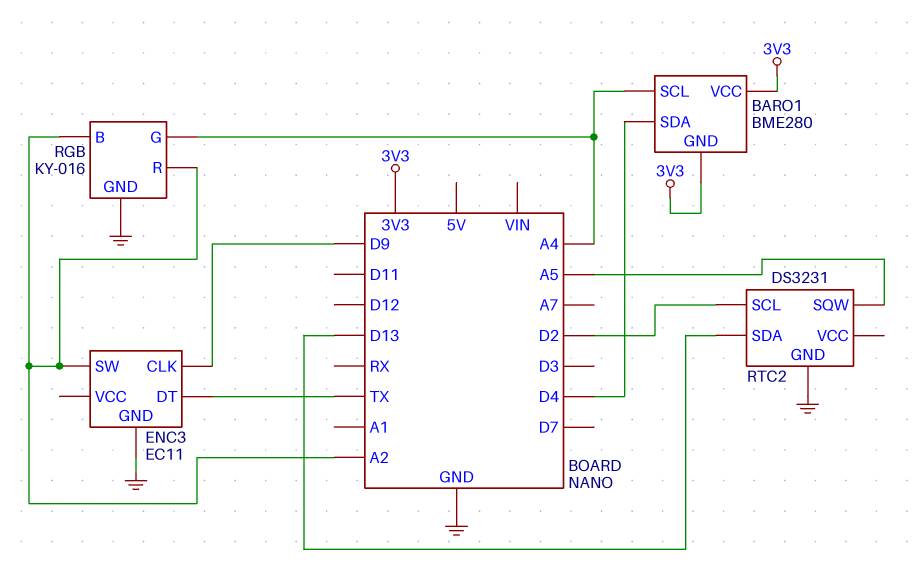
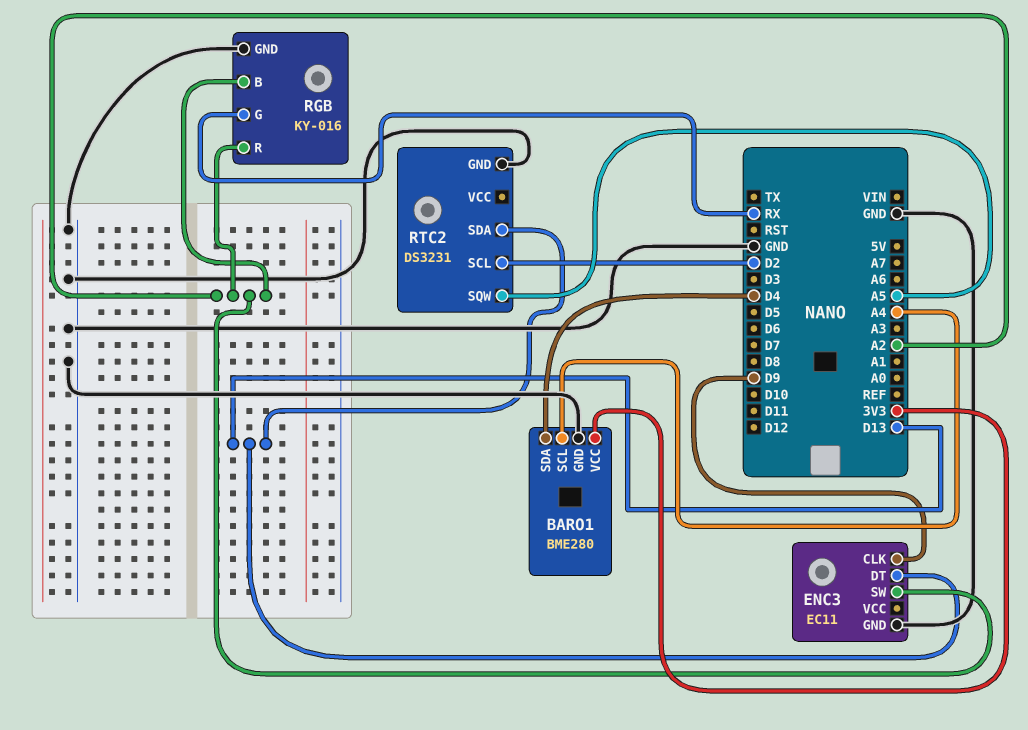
BARO1 pin GND: 3V3 -> GND
ENC3 pin DT: TX -> D13
RGB pin G: A4 -> RX

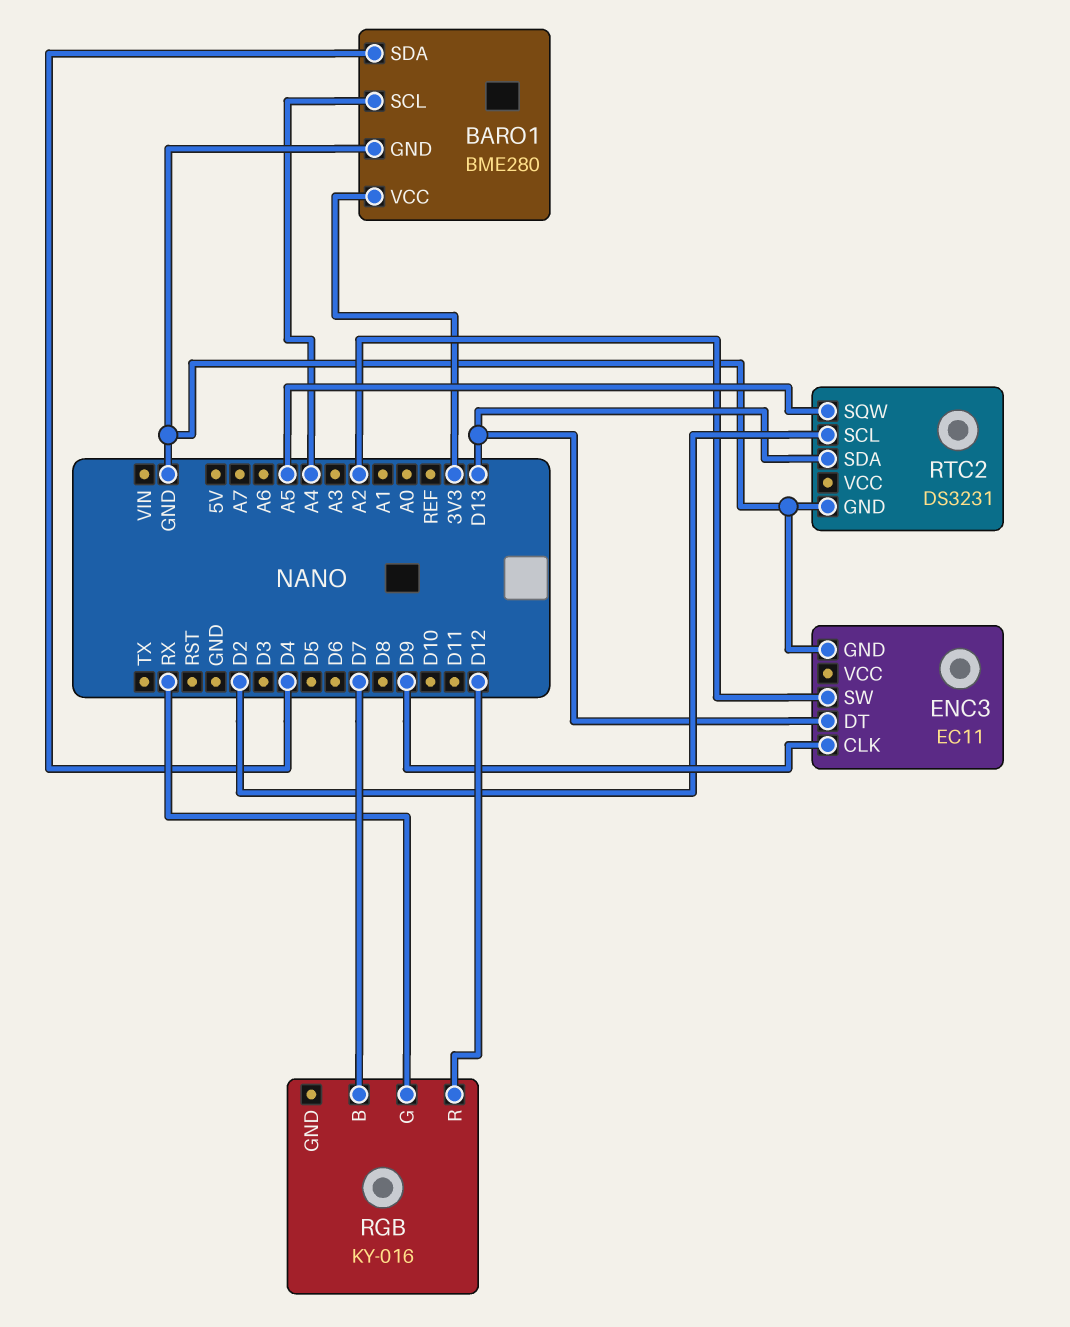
RGB pin B: A2 -> D7
RGB pin GND: GND -> none
RGB pin R: A2 -> D12

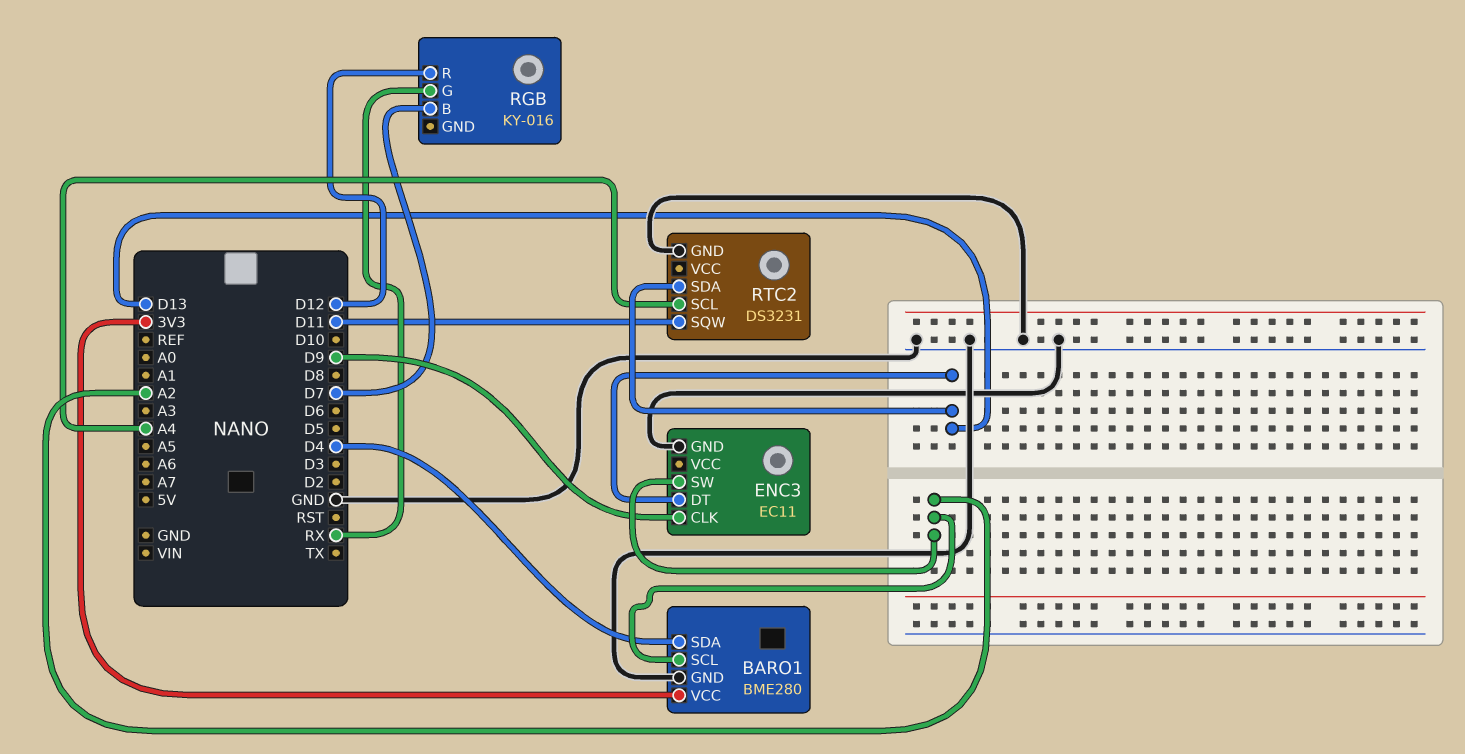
BARO1 pin SCL: A4 -> A2
RTC2 pin SCL: D2 -> A4
RTC2 pin SQW: A5 -> D11

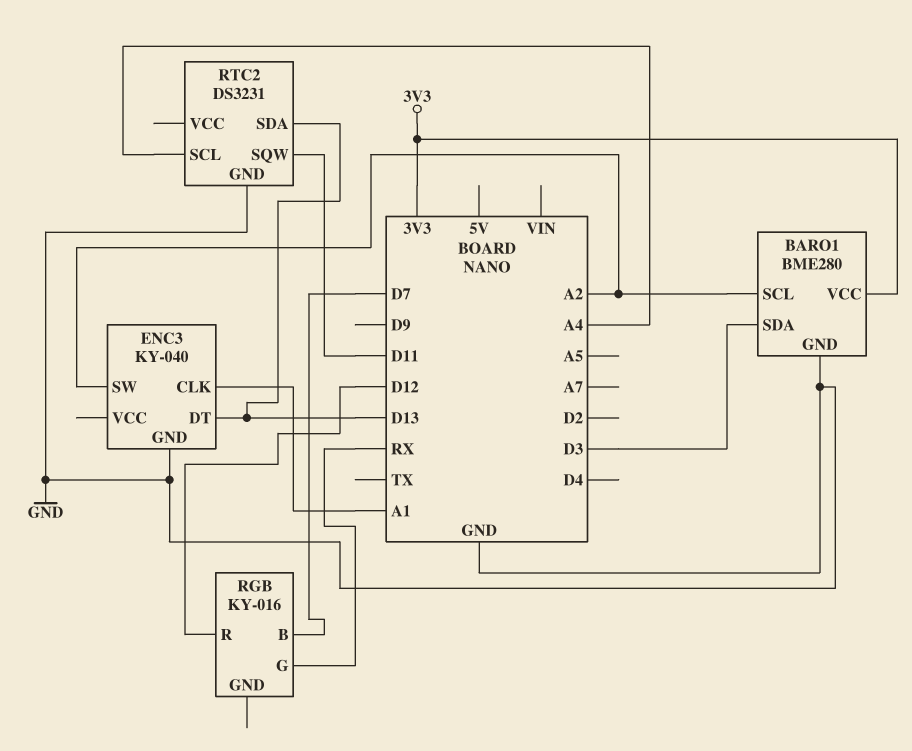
BARO1 pin SDA: D4 -> D3
ENC3: EC11 -> KY-040
ENC3 pin CLK: D9 -> A1

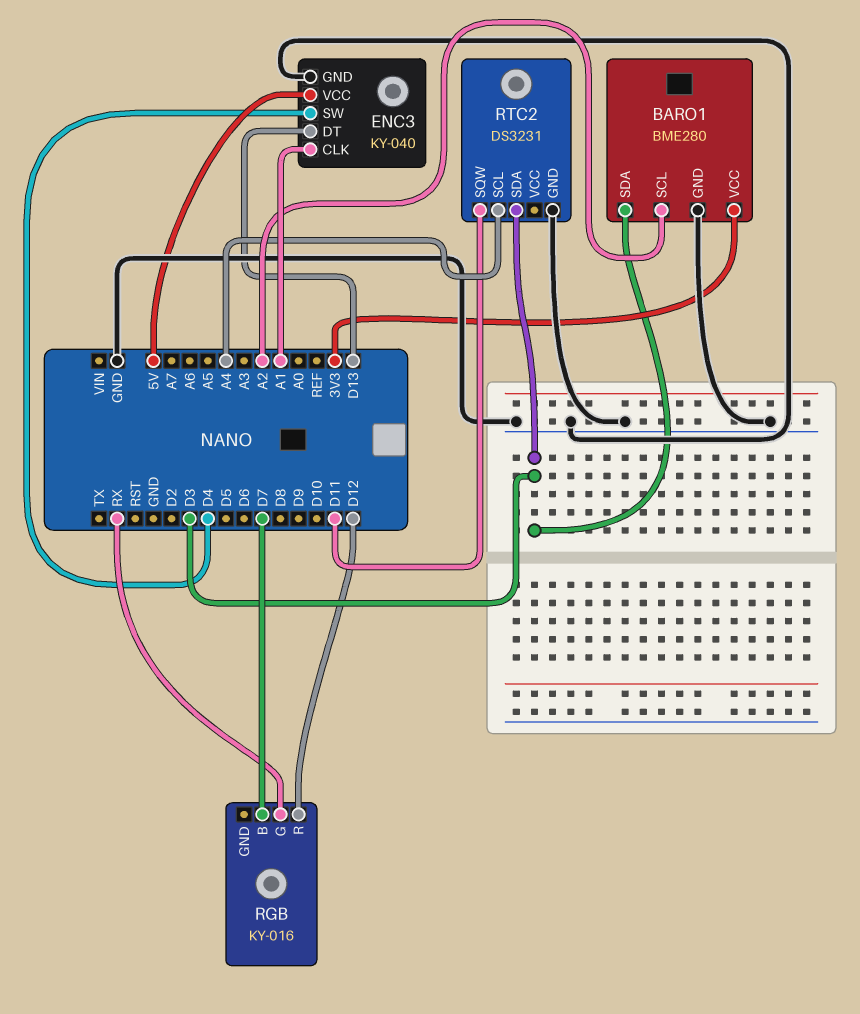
ENC3 pin SW: A2 -> D4
ENC3 pin VCC: none -> 5V
RTC2 pin SDA: D13 -> D3

